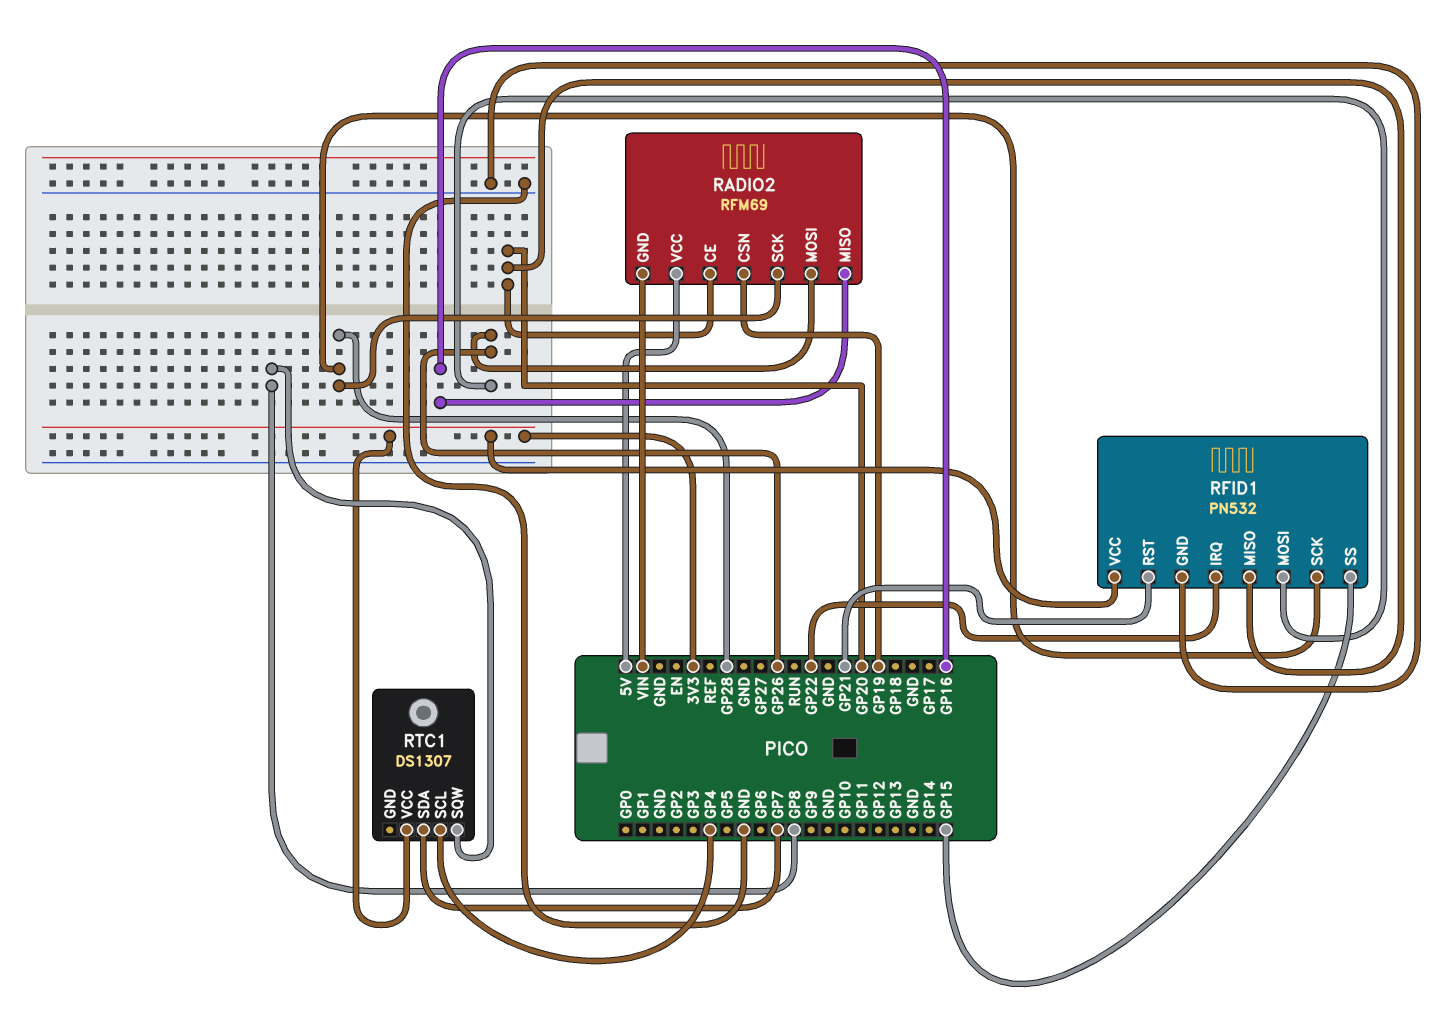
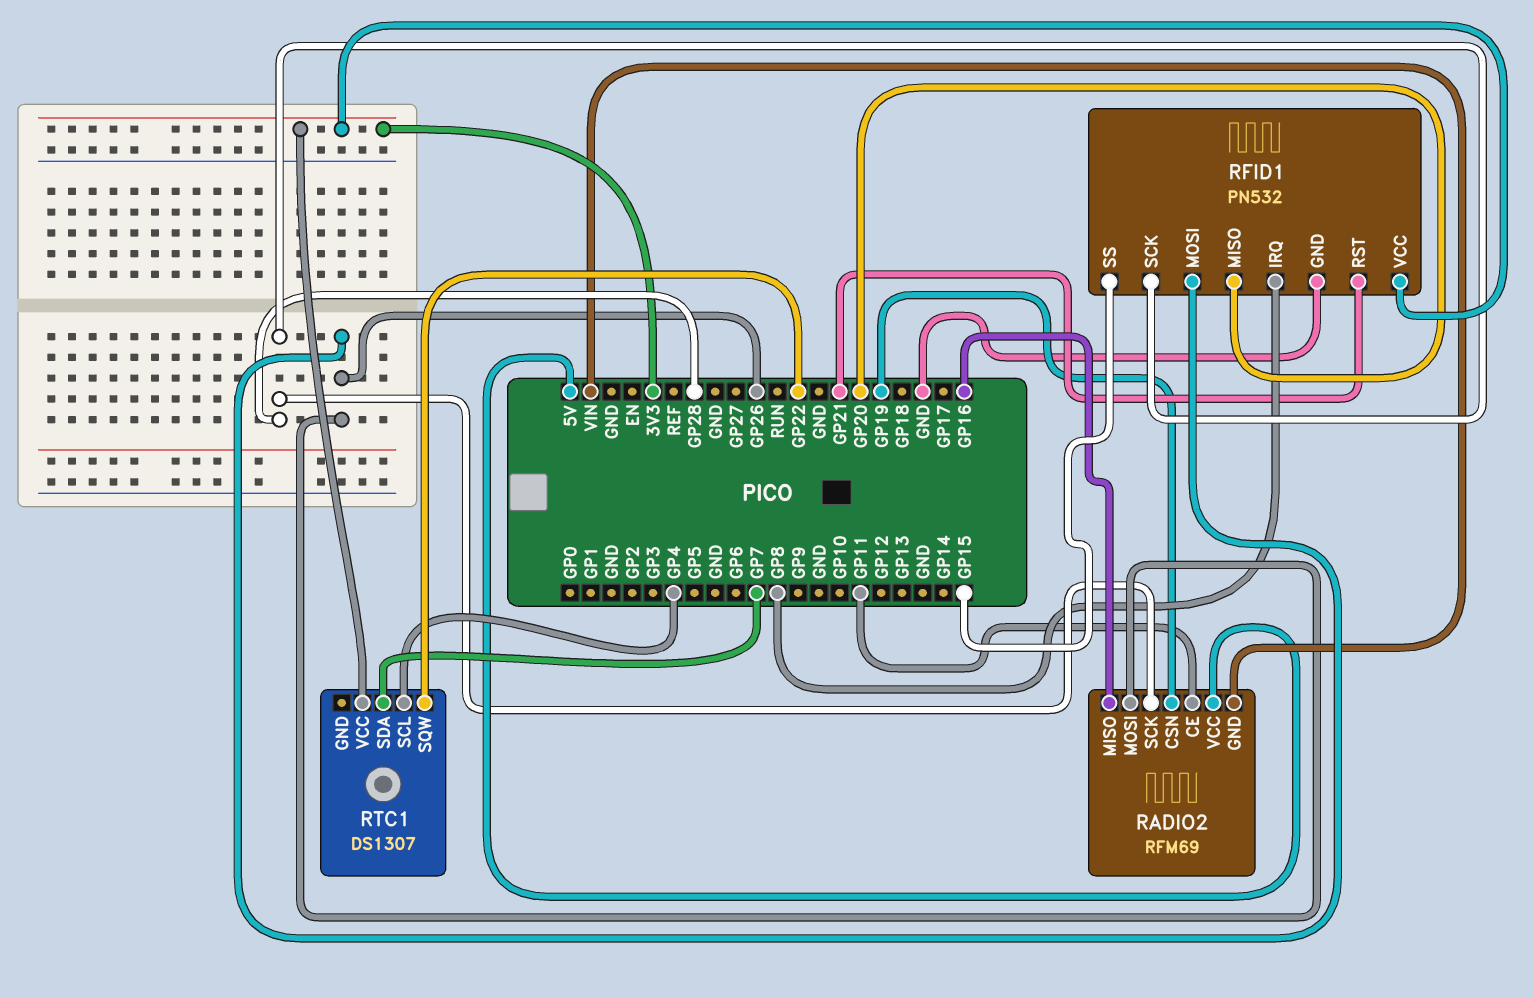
RADIO2 pin CE: GP20 -> GP11
RFID1 pin IRQ: GP22 -> GP8
RTC1 pin SQW: GP8 -> GP22

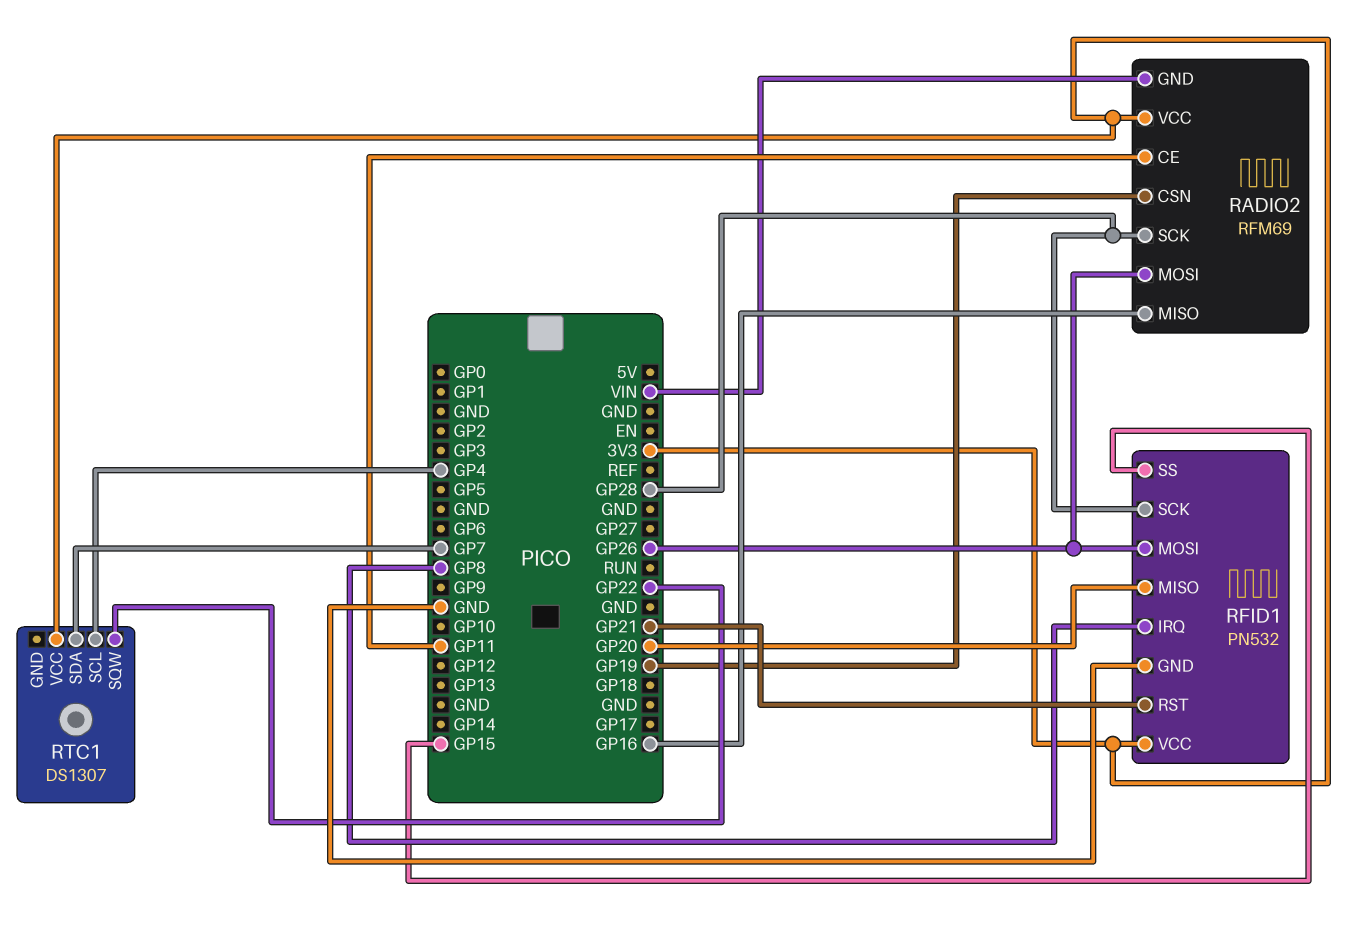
RADIO2 pin VCC: 5V -> 3V3

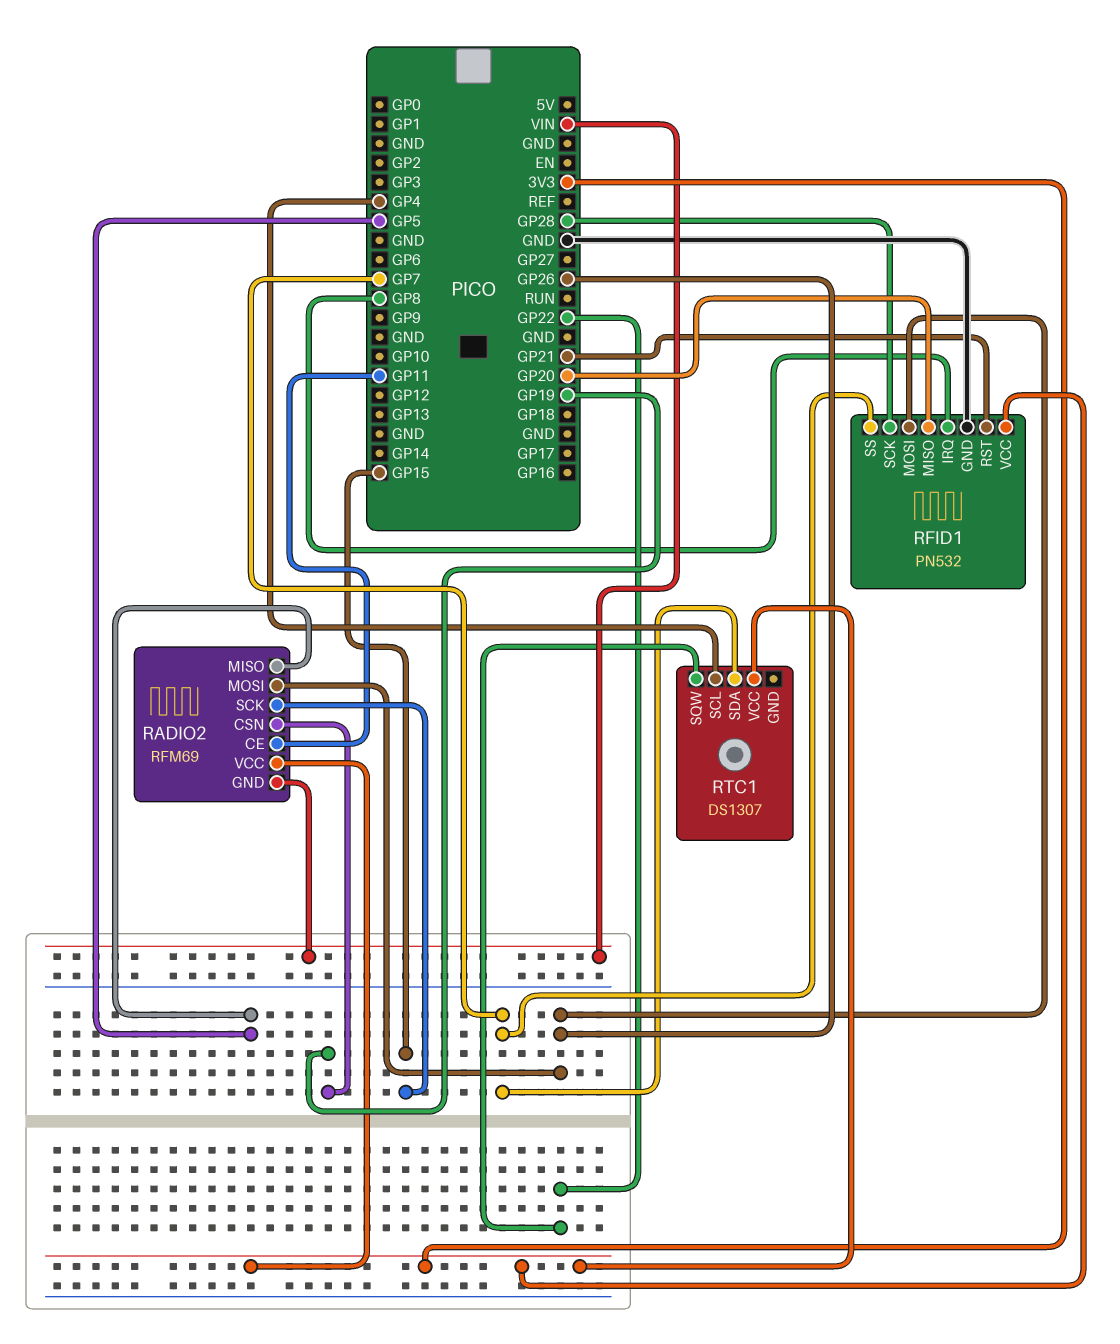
RADIO2 pin MISO: GP16 -> GP5
RADIO2 pin SCK: GP28 -> GP15
RFID1 pin SS: GP15 -> GP7

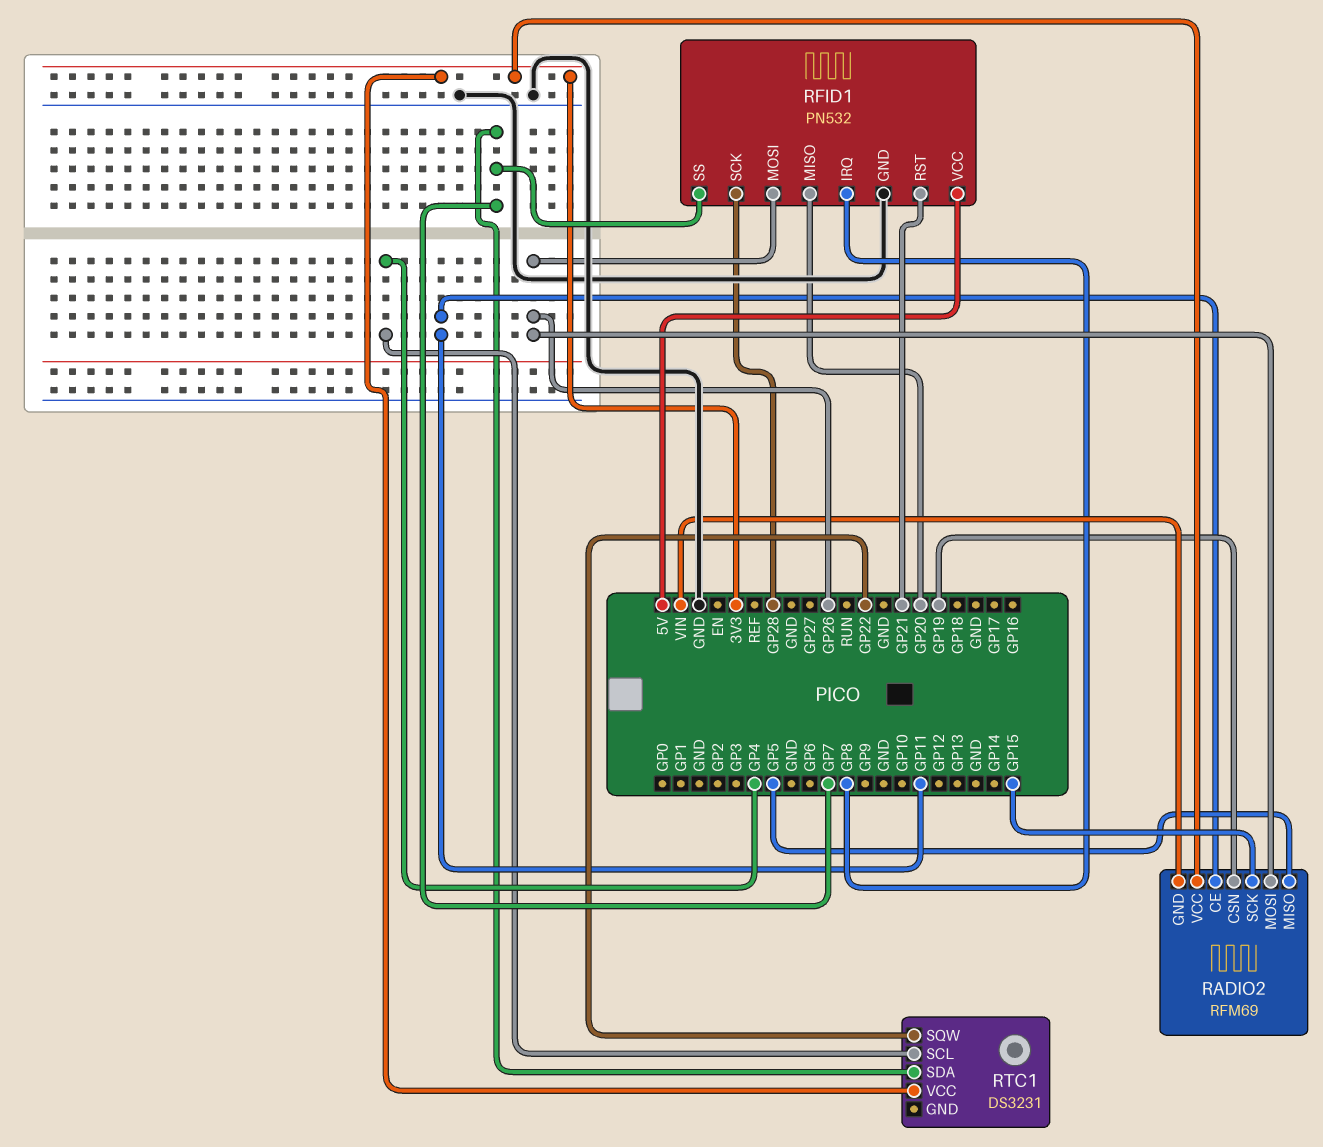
RFID1 pin VCC: 3V3 -> 5V
RTC1: DS1307 -> DS3231

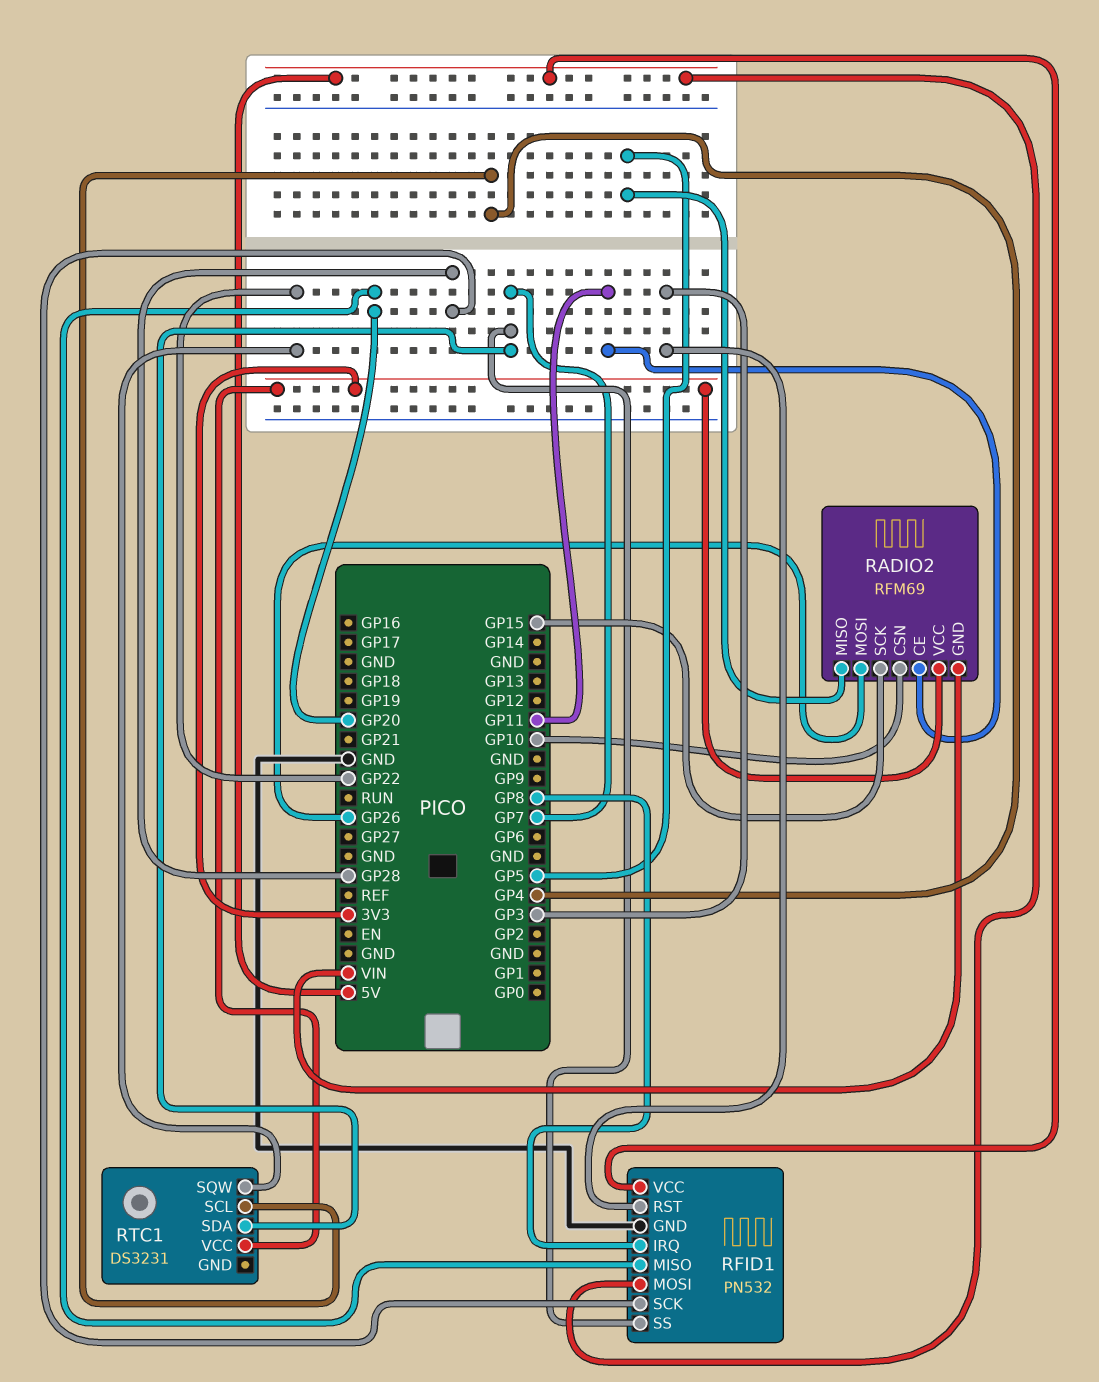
RADIO2 pin CSN: GP19 -> GP10
RFID1 pin MOSI: GP26 -> 5V
RFID1 pin RST: GP21 -> GP3

